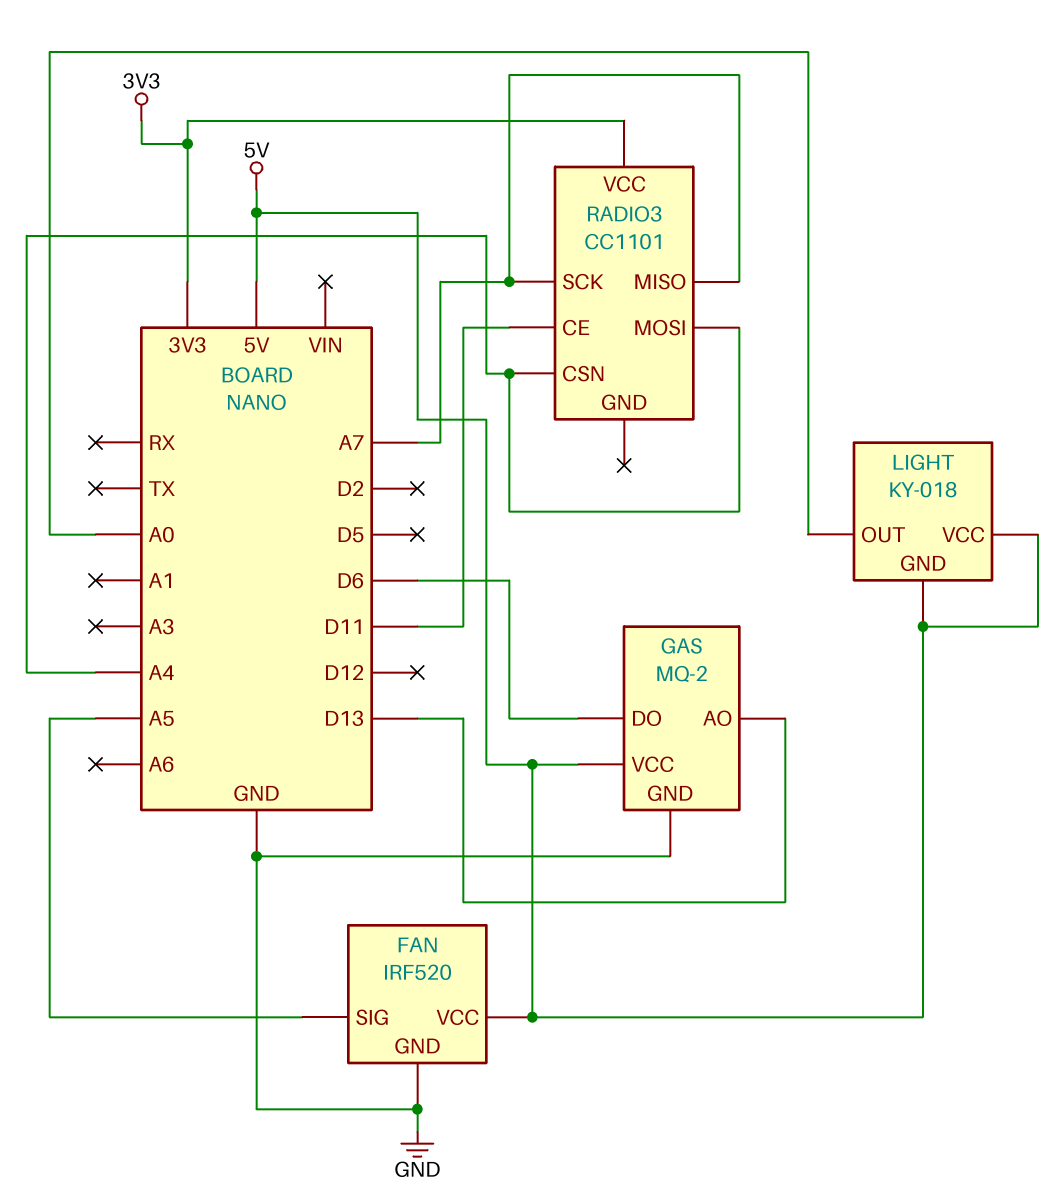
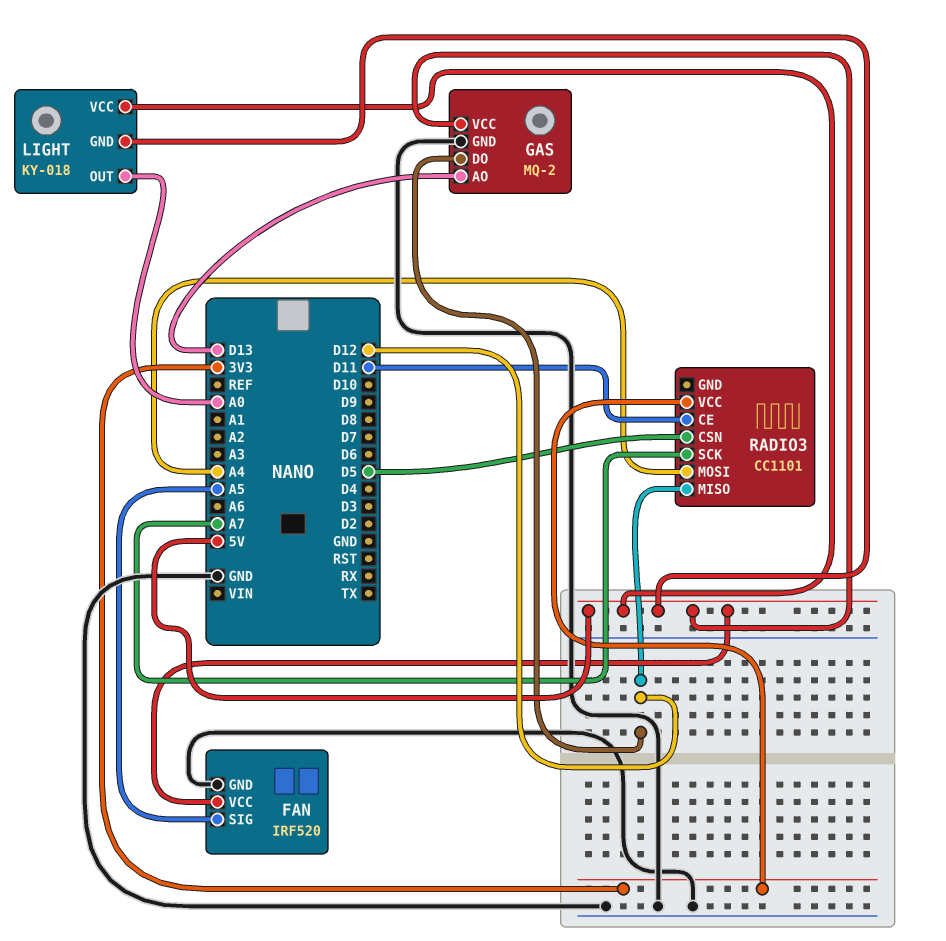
GAS pin DO: D6 -> D12
RADIO3 pin CSN: A4 -> D5
RADIO3 pin MISO: A7 -> D12

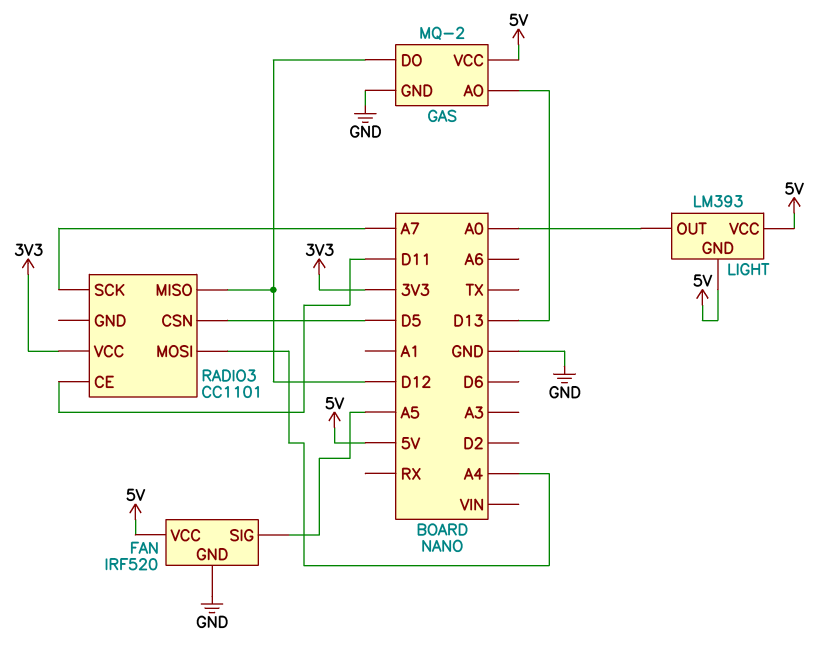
LIGHT: KY-018 -> LM393

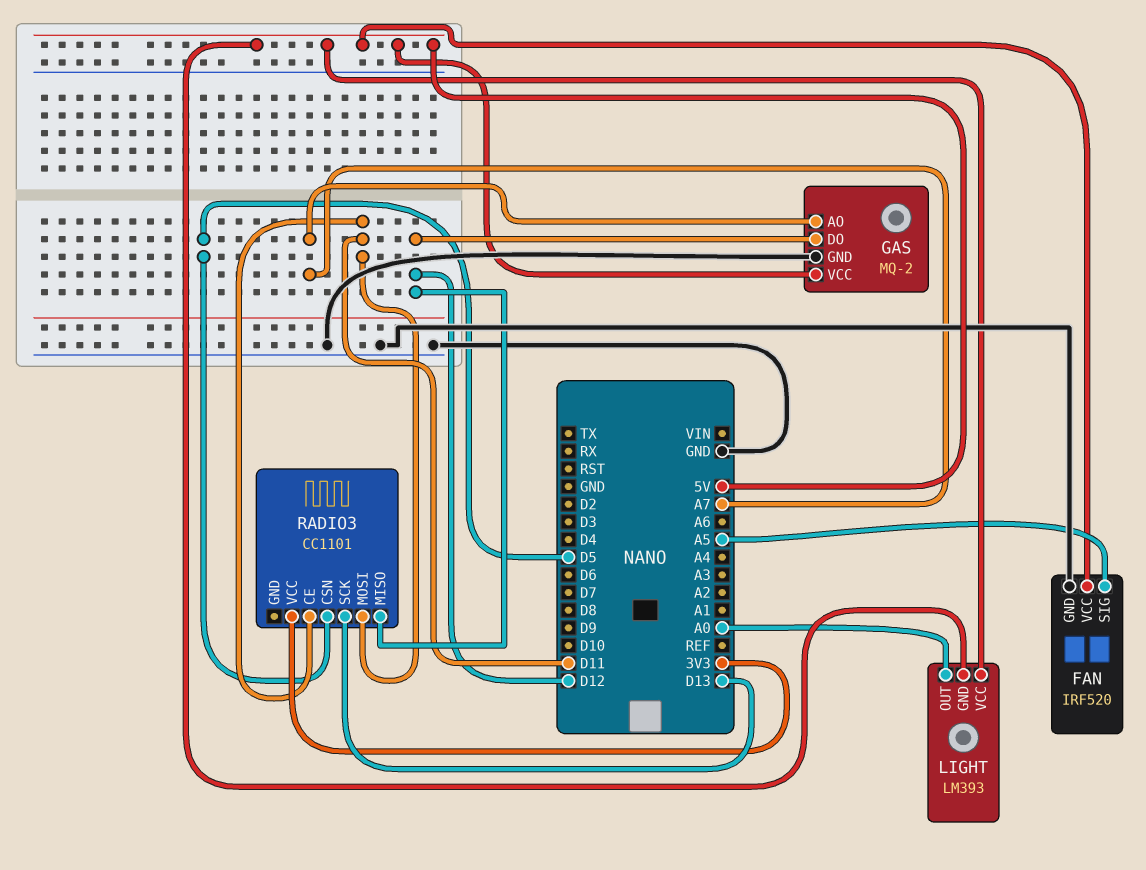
GAS pin AO: D13 -> A7
RADIO3 pin MOSI: A4 -> D11
RADIO3 pin SCK: A7 -> D13

